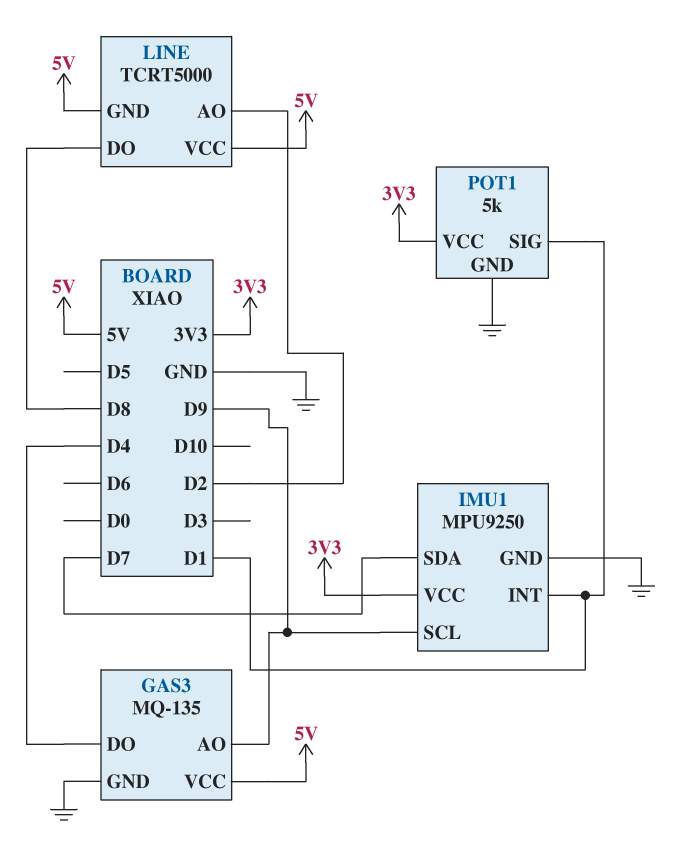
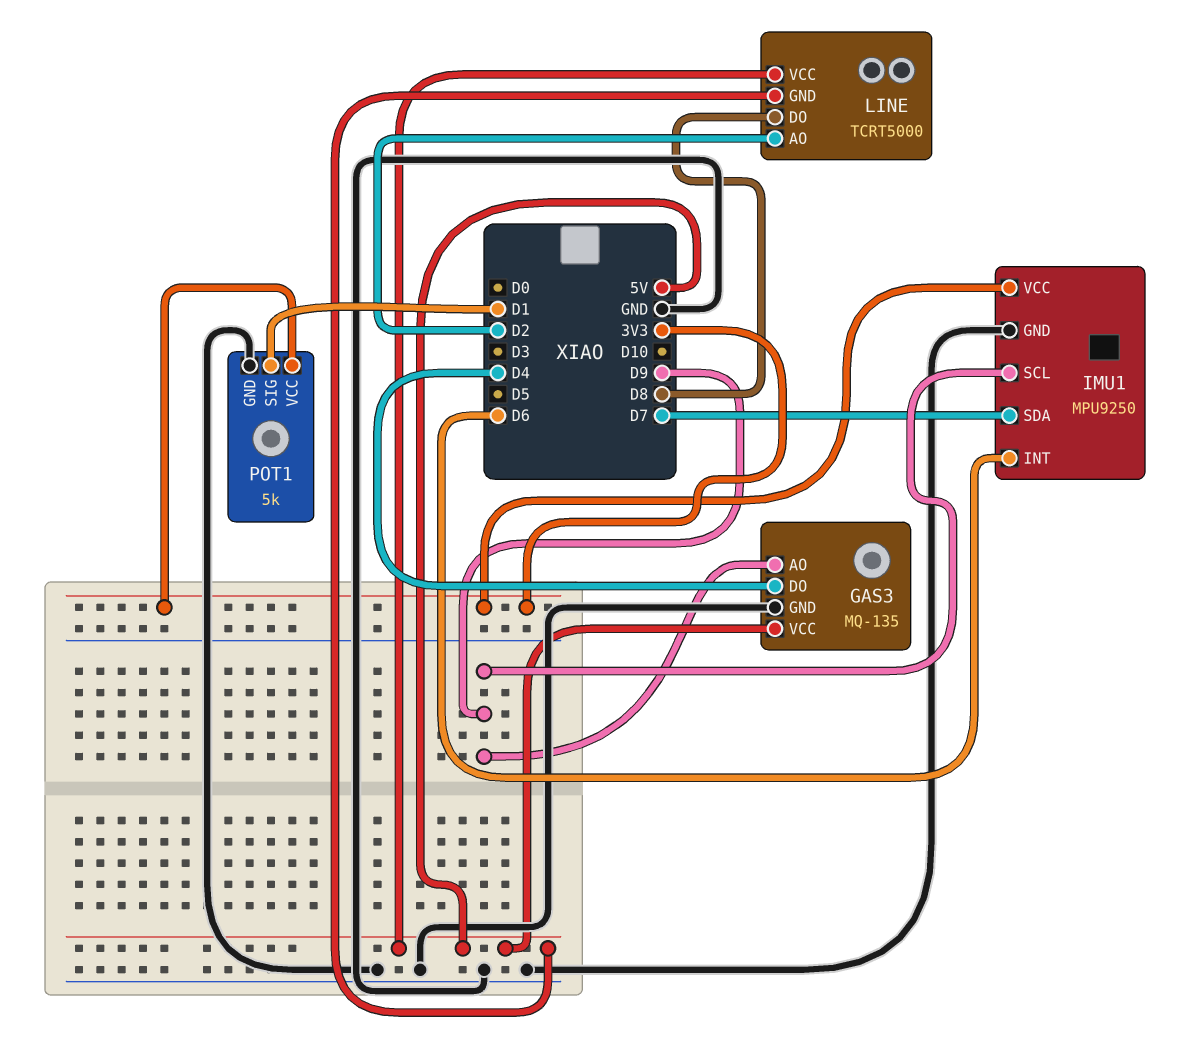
IMU1 pin INT: D1 -> D6

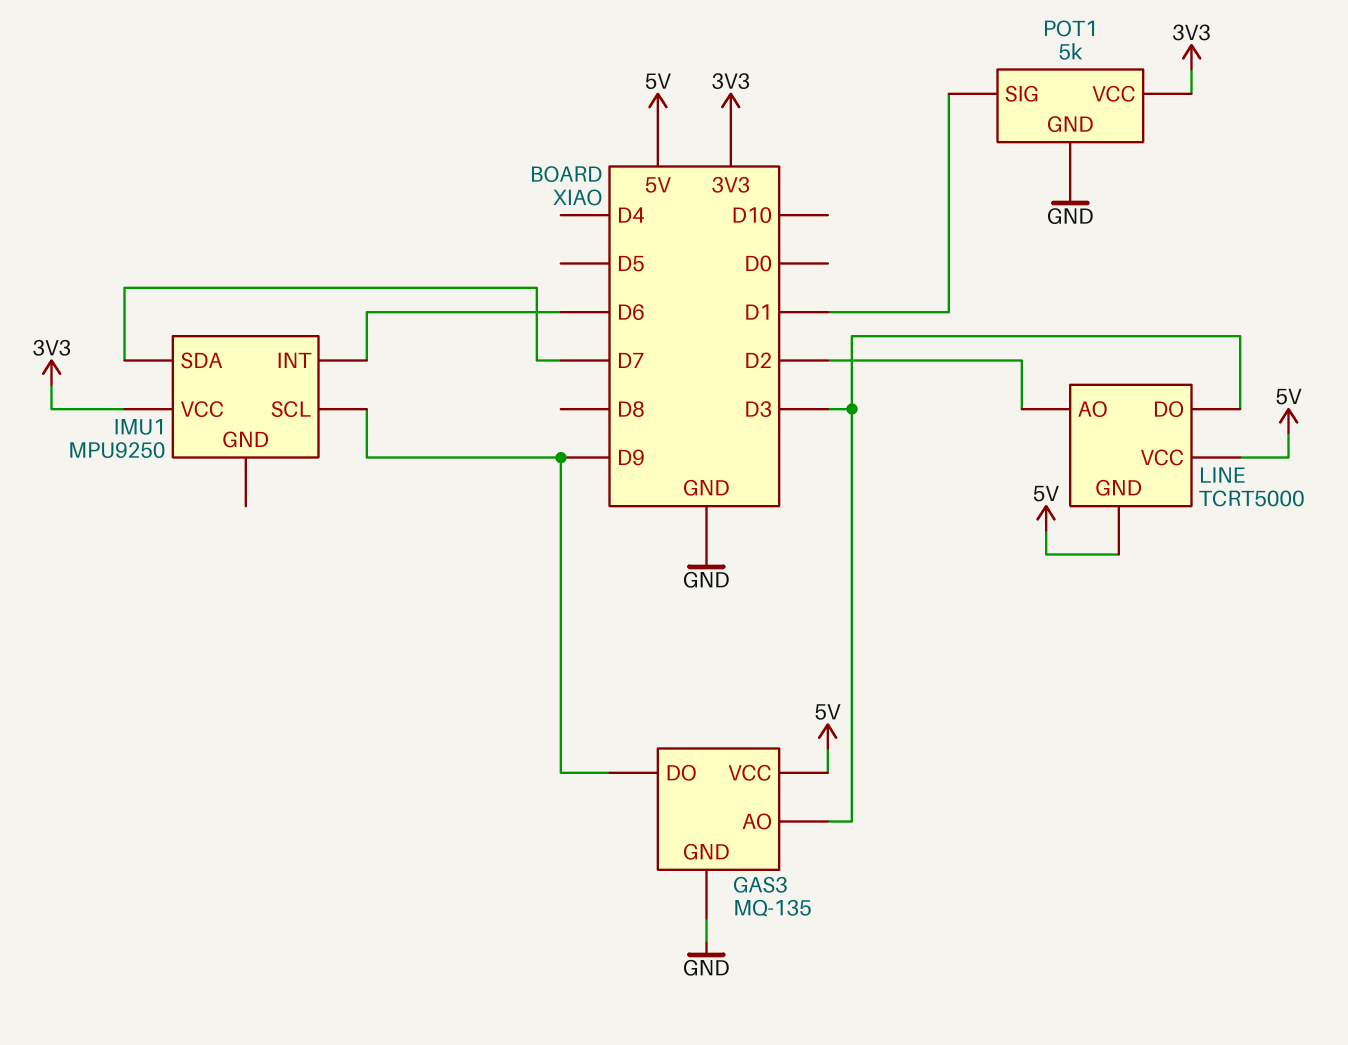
GAS3 pin AO: D9 -> D3
GAS3 pin DO: D4 -> D9
IMU1 pin GND: GND -> none
LINE pin DO: D8 -> D3

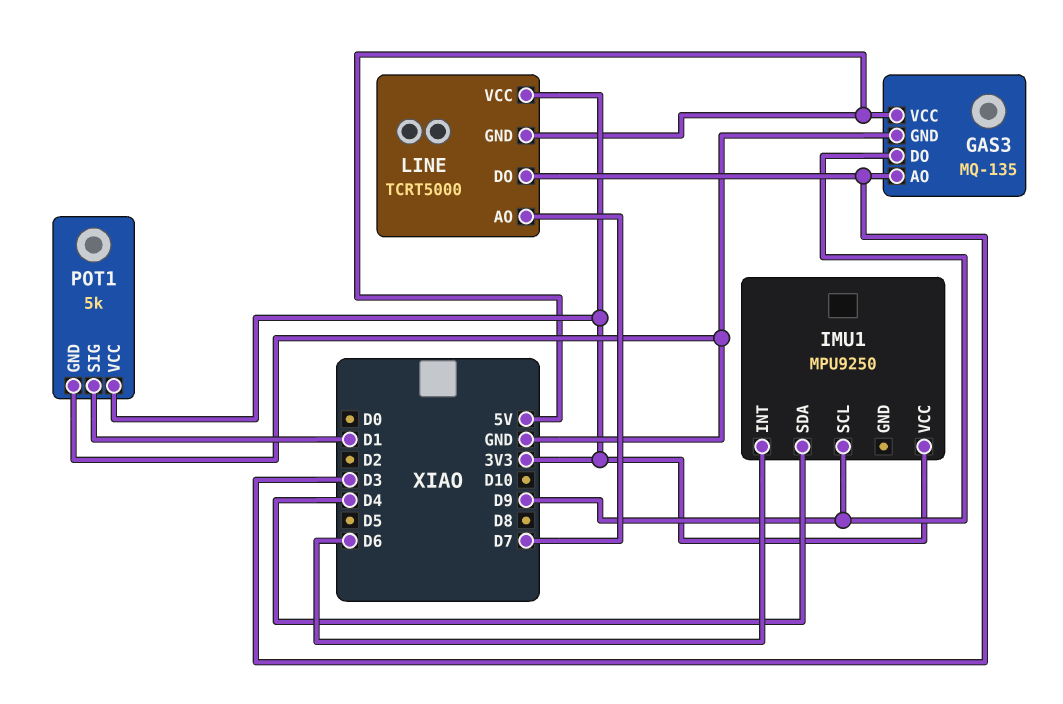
IMU1 pin SDA: D7 -> D4
LINE pin AO: D2 -> D7
LINE pin VCC: 5V -> 3V3

